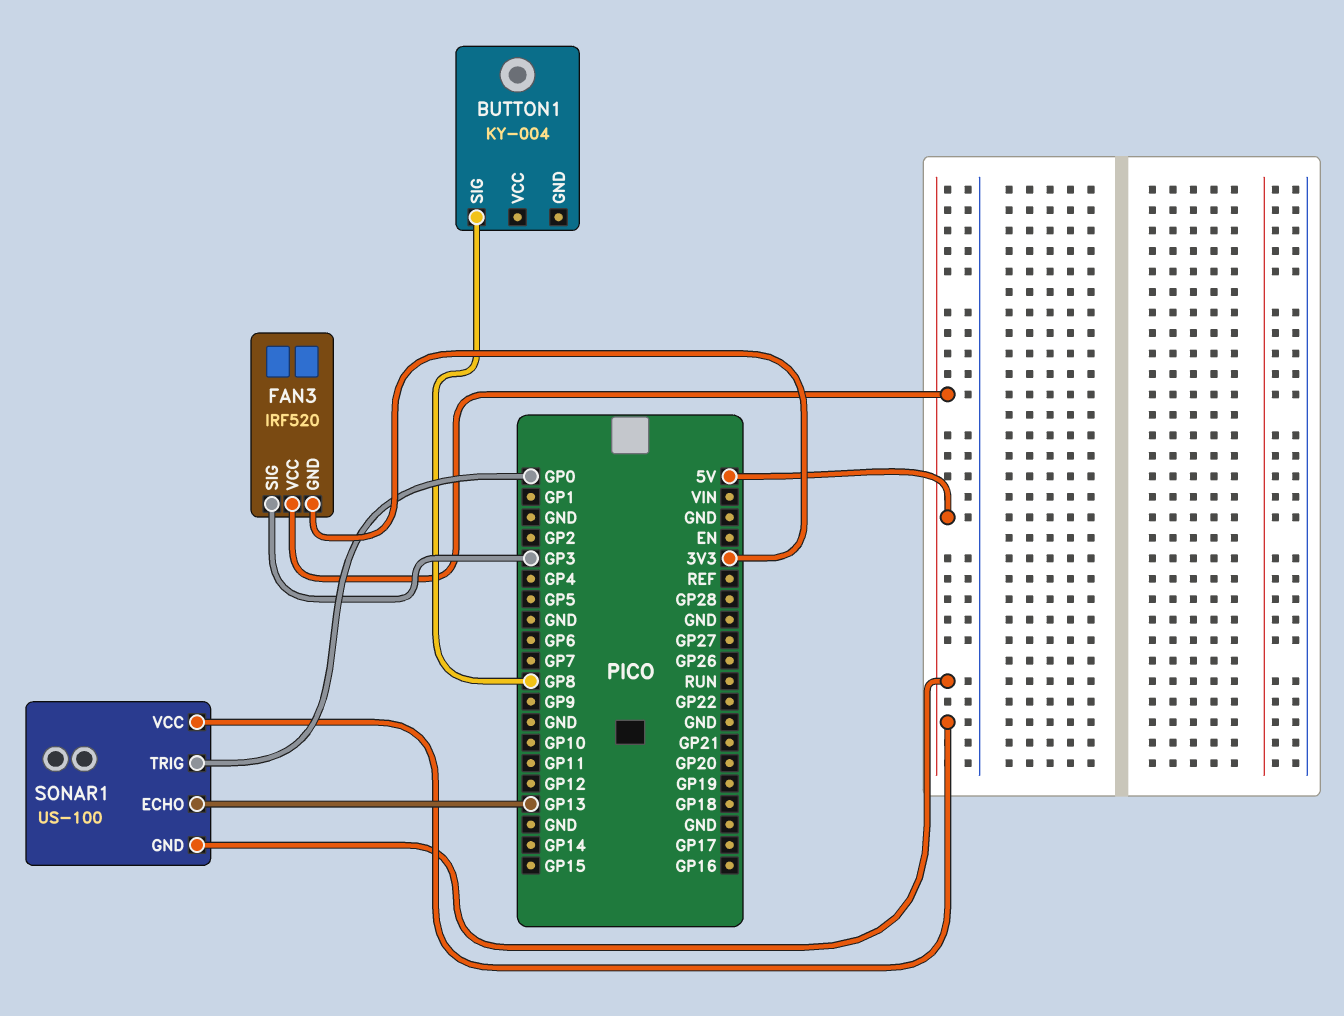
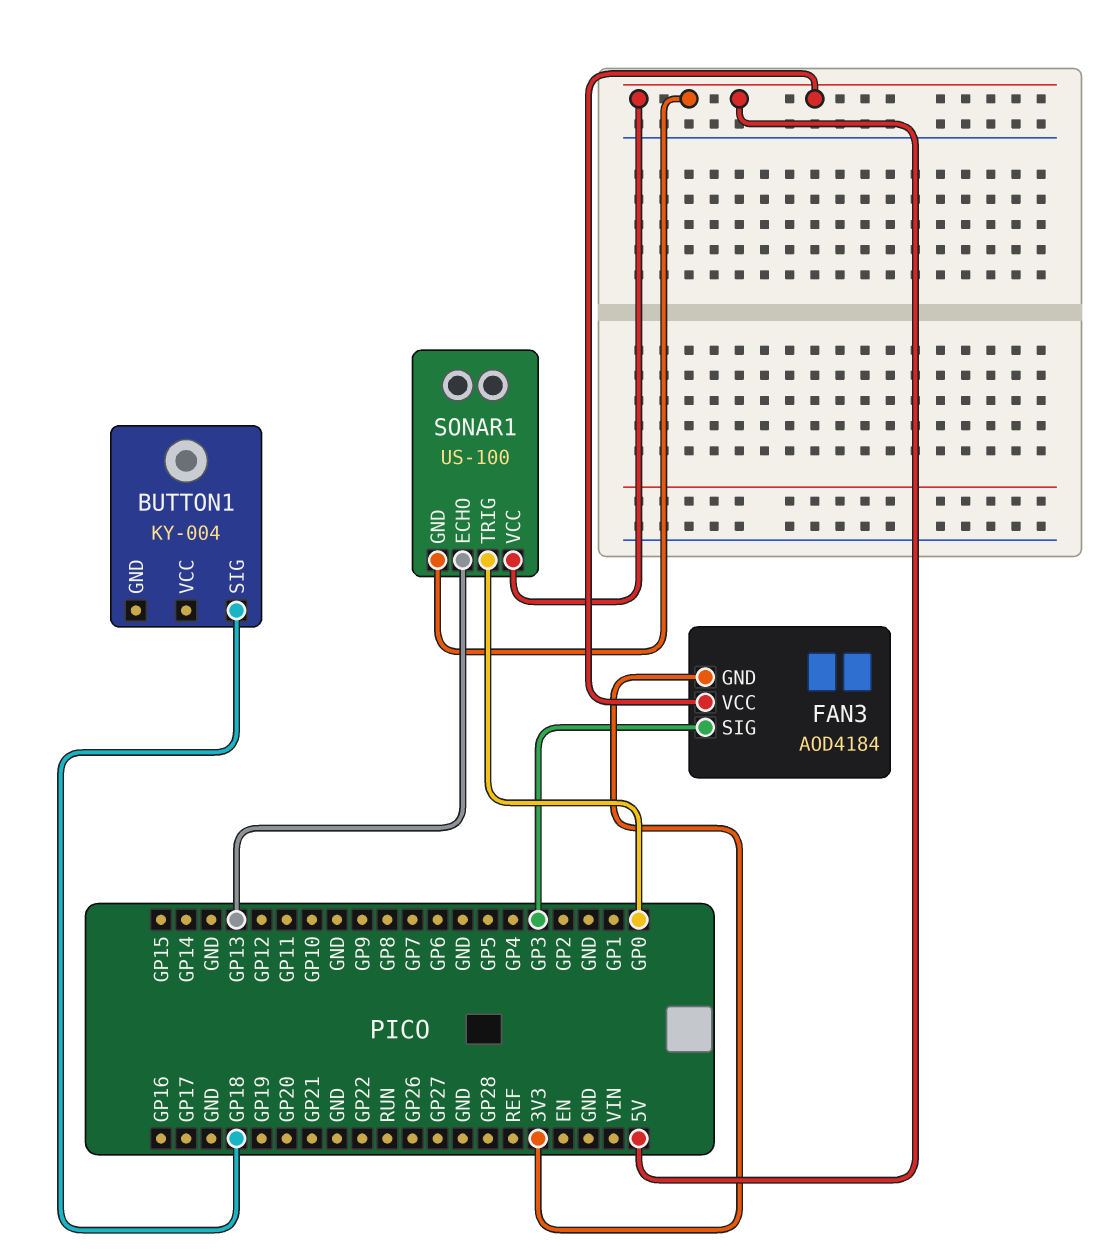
BUTTON1 pin SIG: GP8 -> GP18
FAN3: IRF520 -> AOD4184

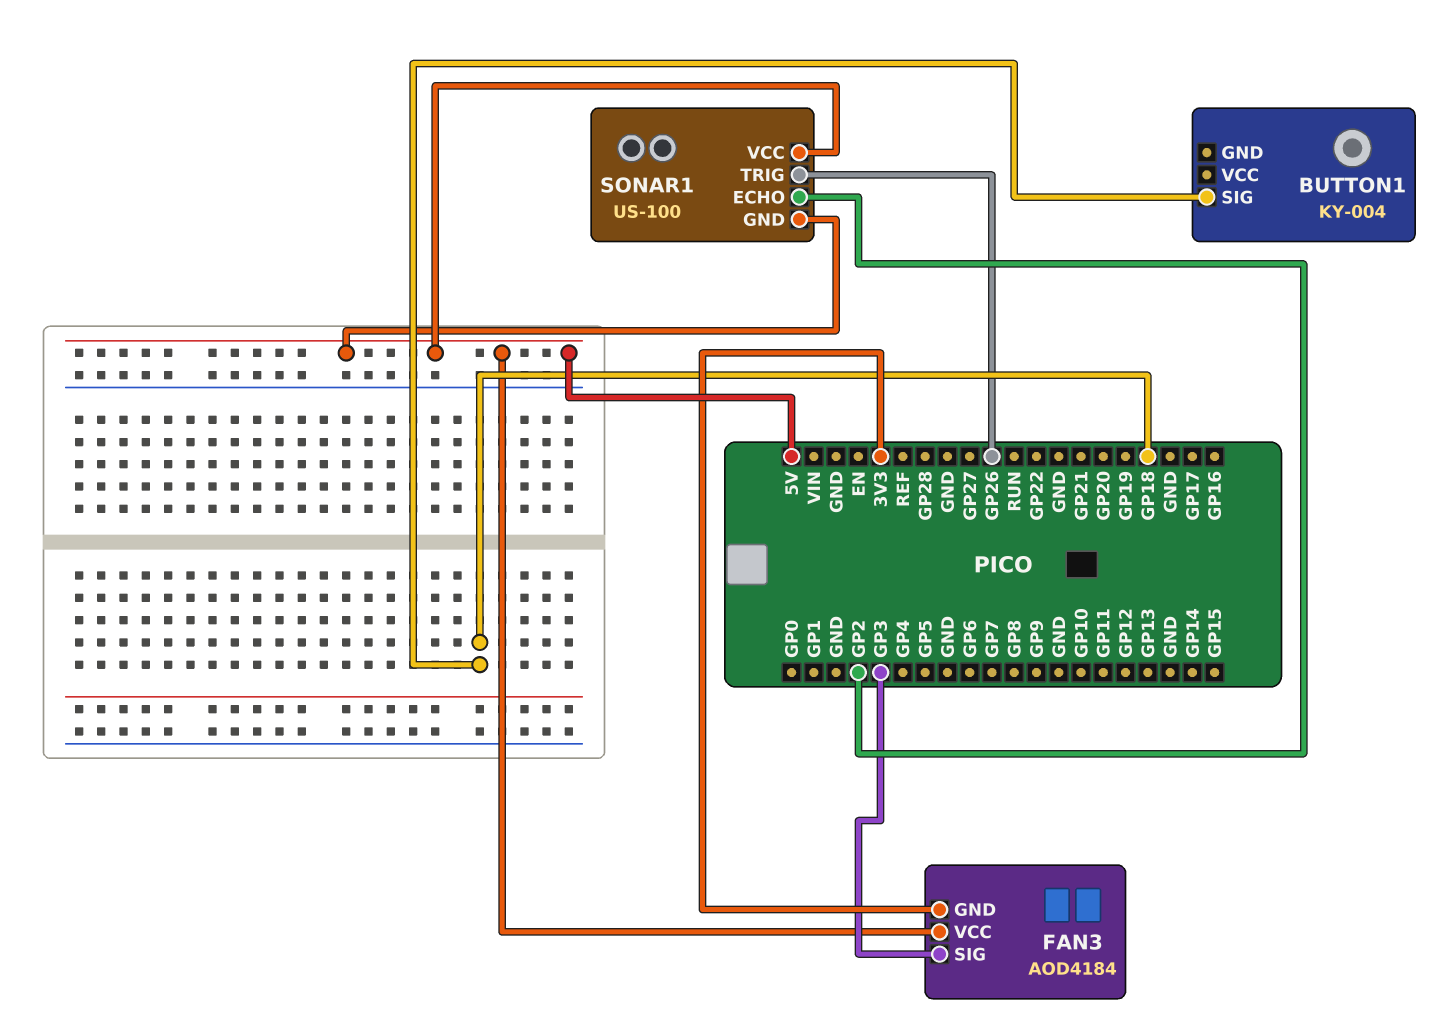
SONAR1 pin ECHO: GP13 -> GP2
SONAR1 pin TRIG: GP0 -> GP26

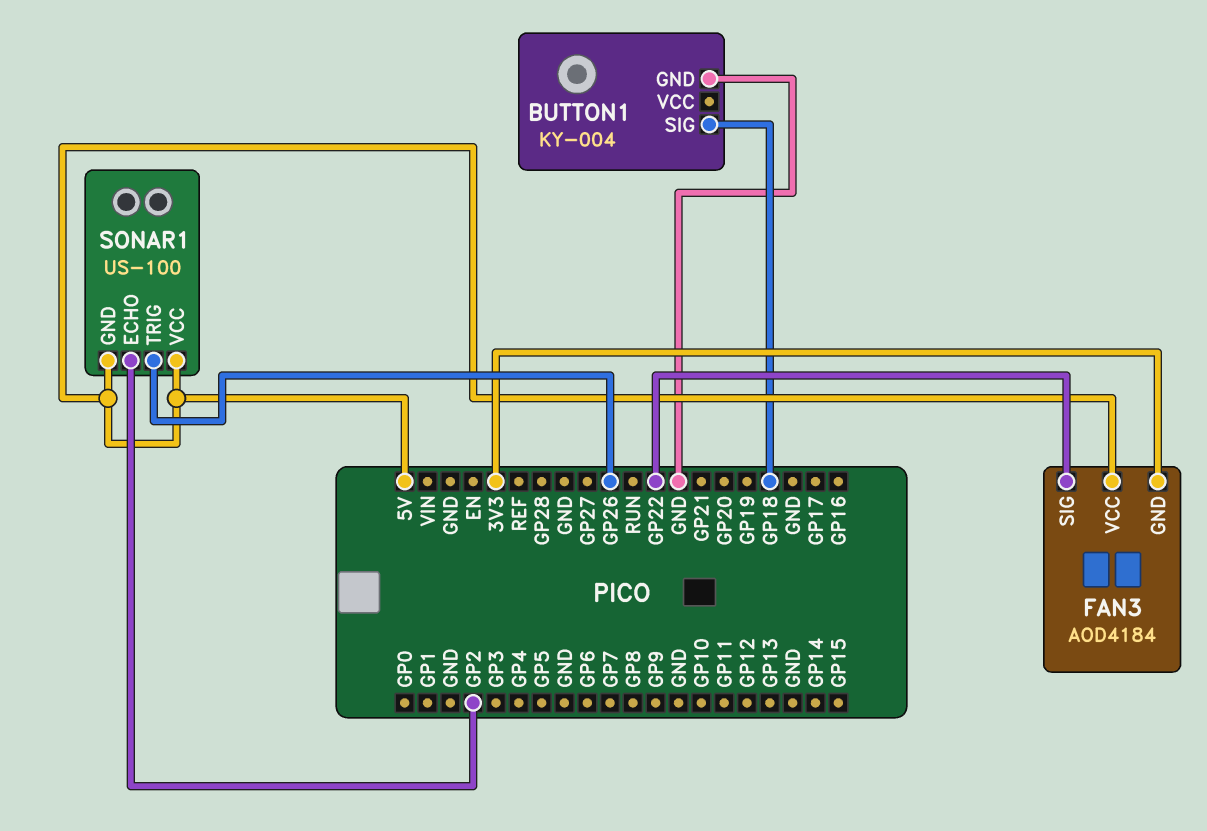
BUTTON1 pin GND: none -> GND
FAN3 pin SIG: GP3 -> GP22

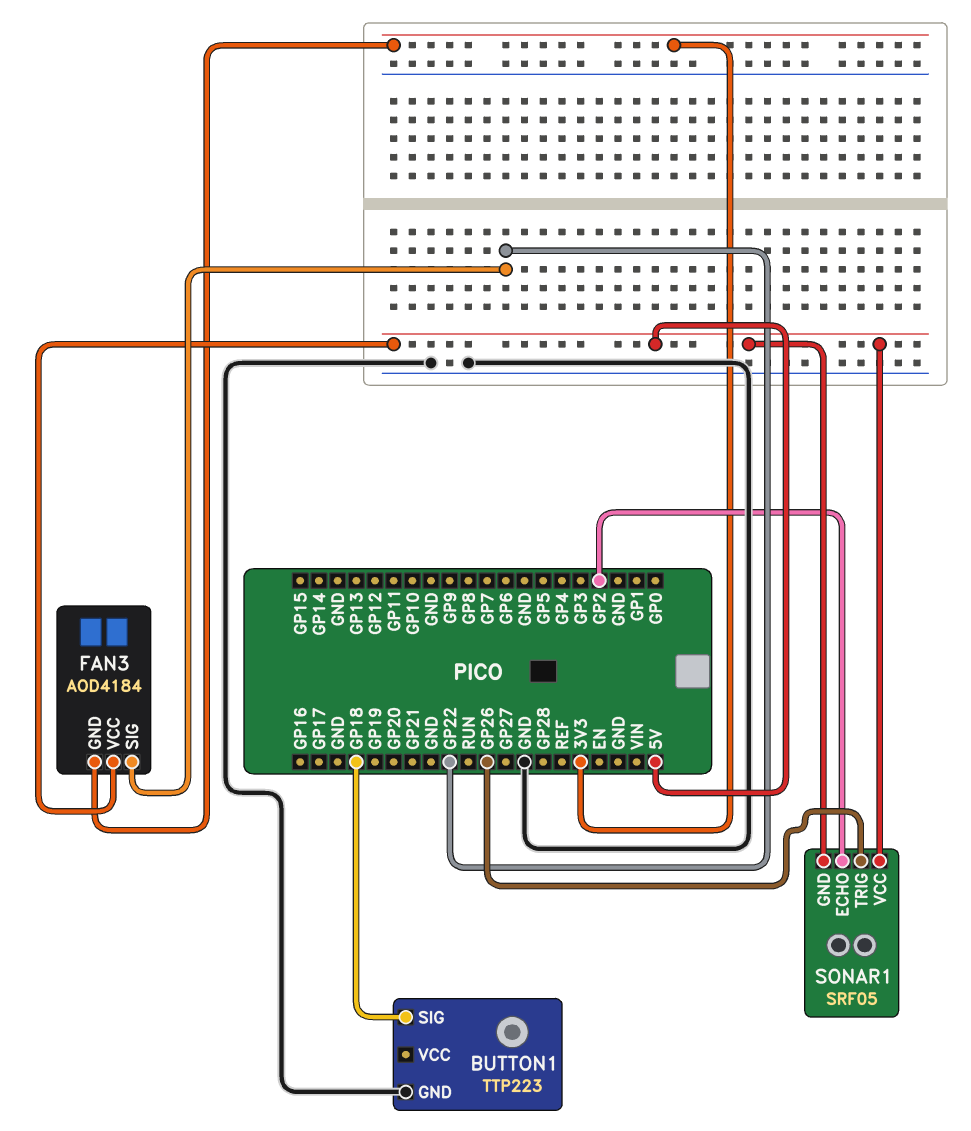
BUTTON1: KY-004 -> TTP223
SONAR1: US-100 -> SRF05

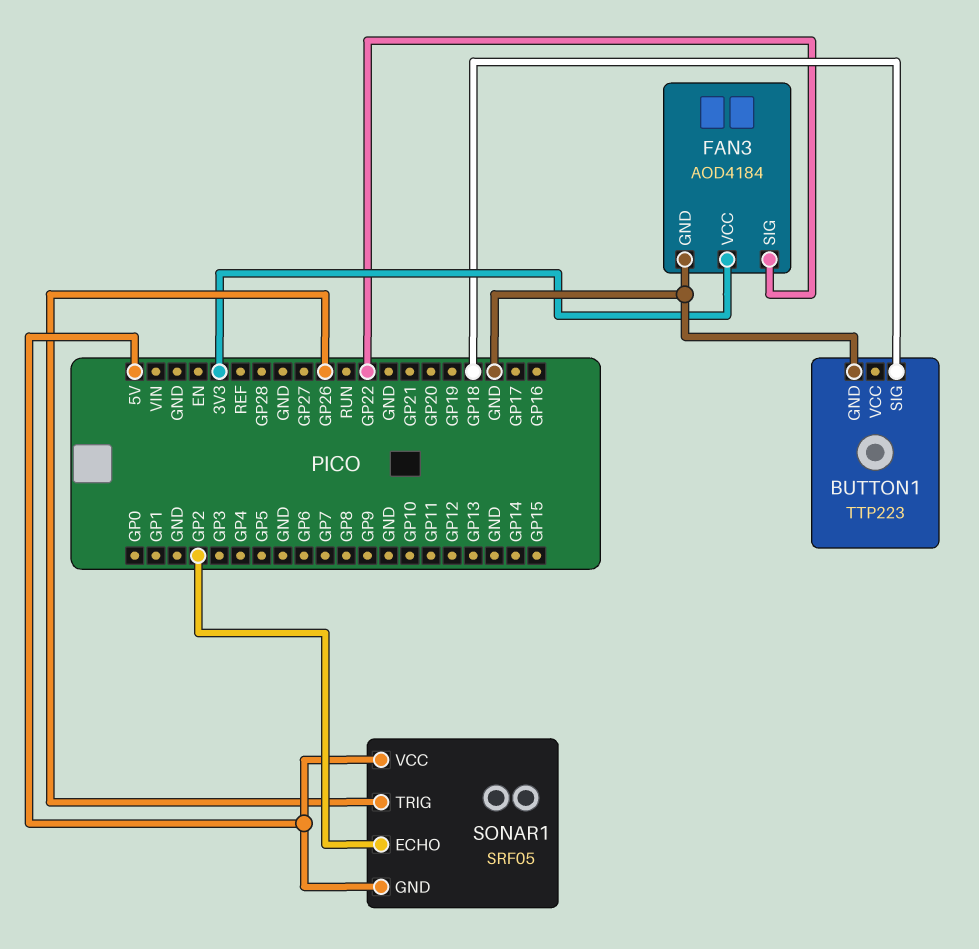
FAN3 pin GND: 3V3 -> GND
FAN3 pin VCC: 5V -> 3V3

